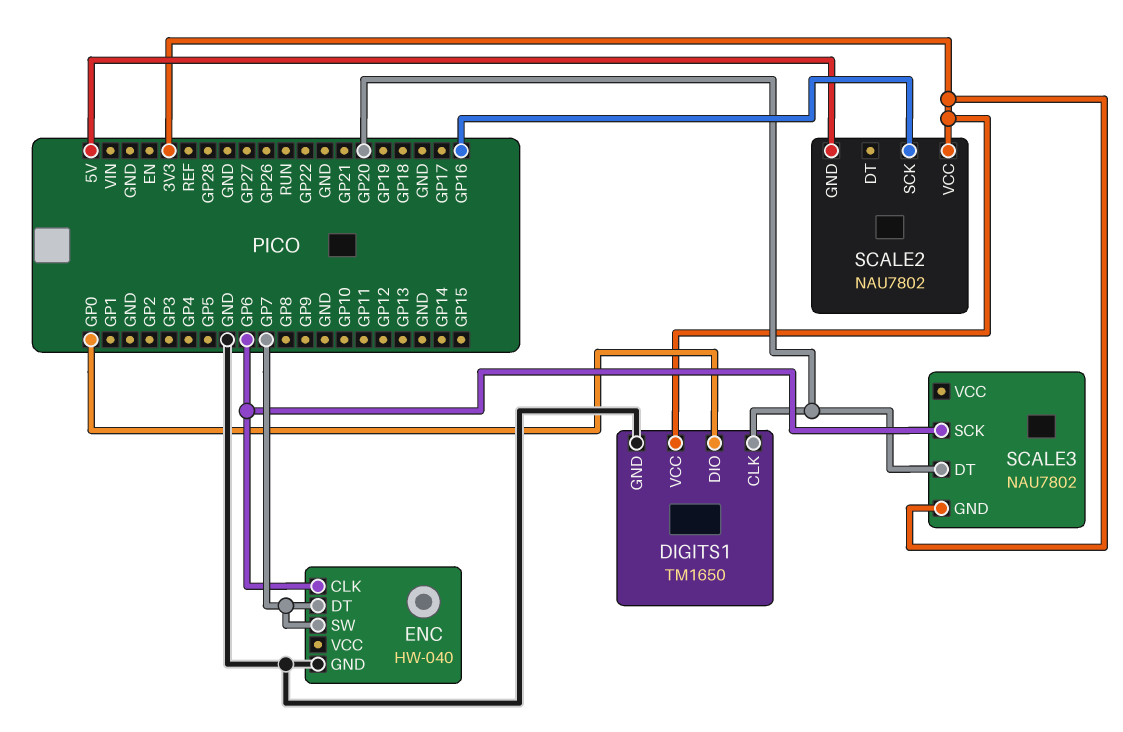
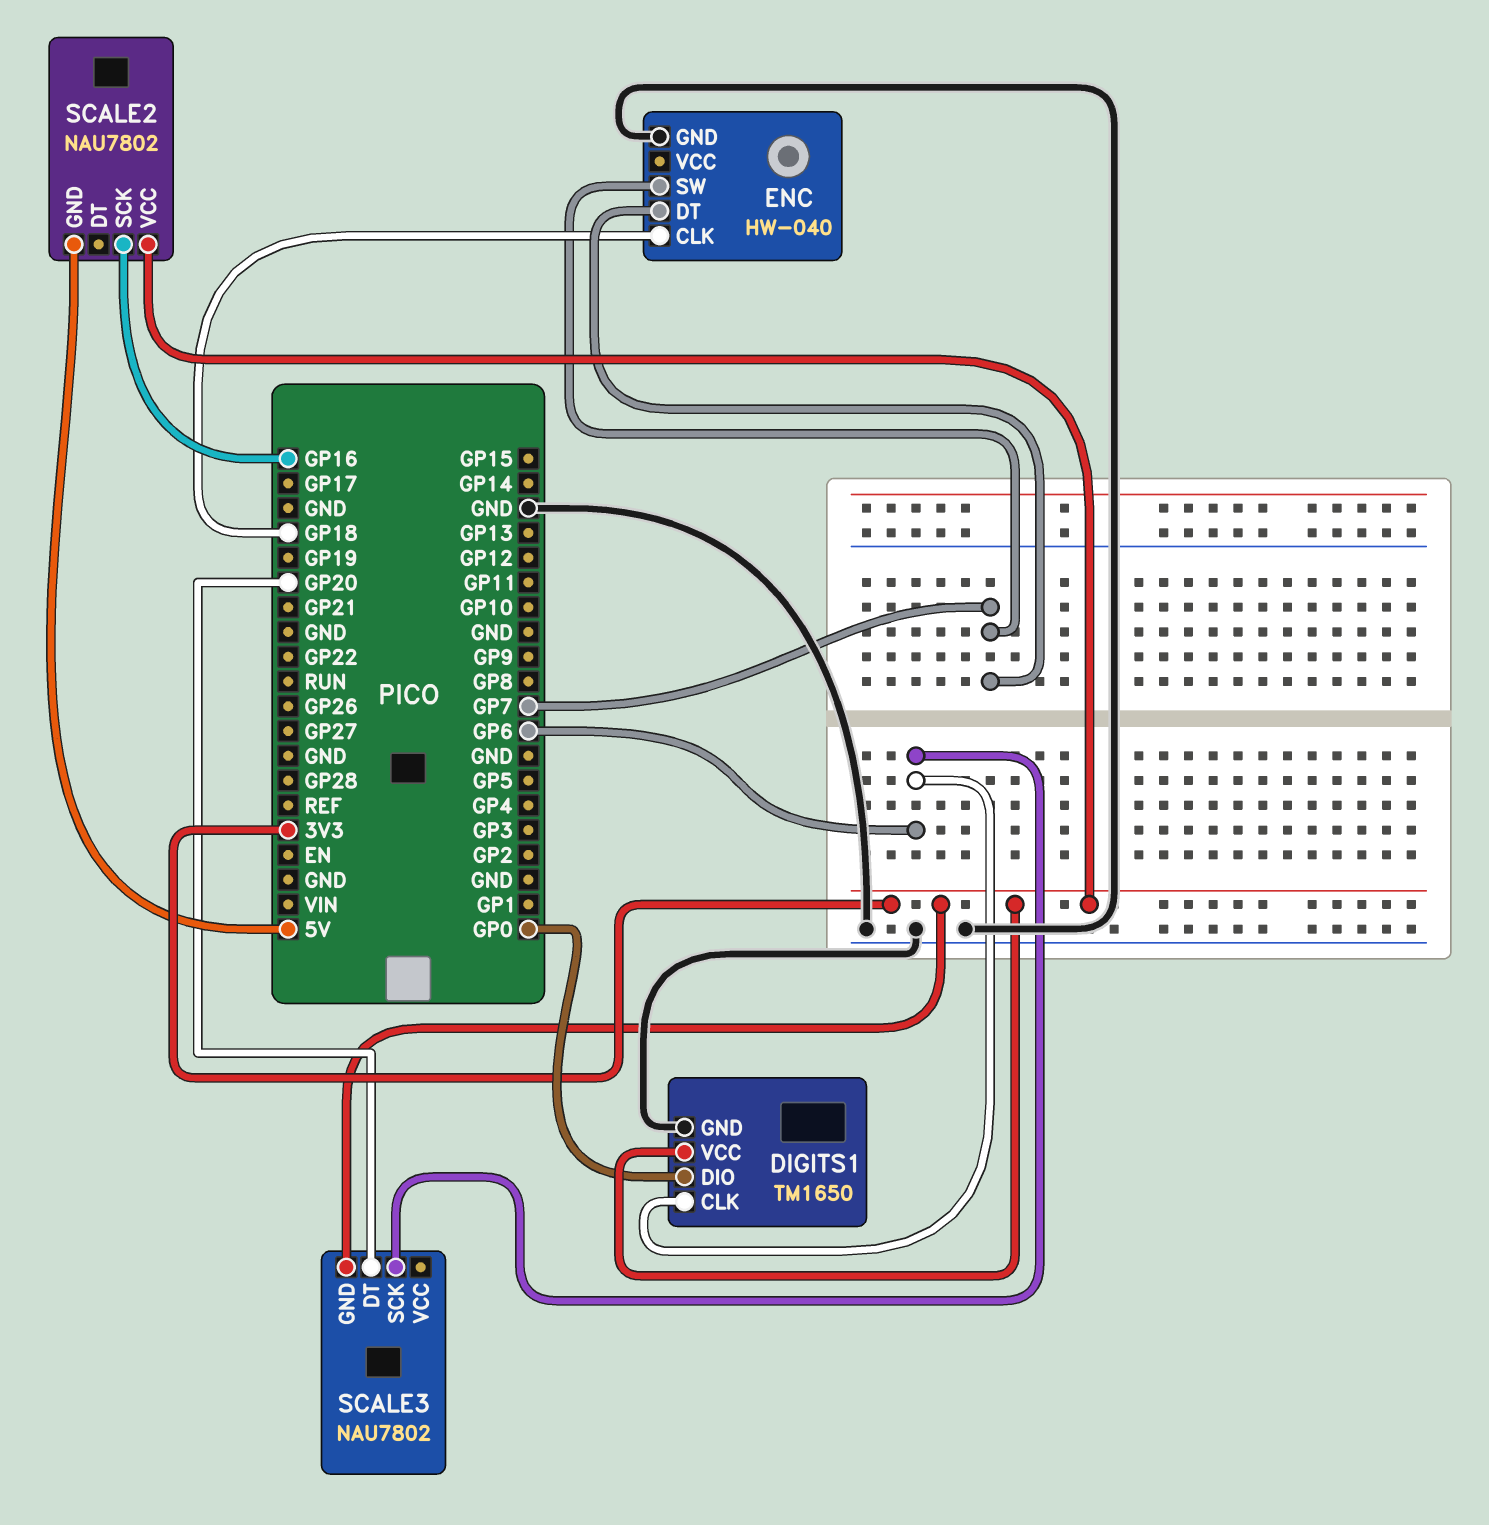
DIGITS1 pin CLK: GP20 -> GP6
ENC pin CLK: GP6 -> GP18

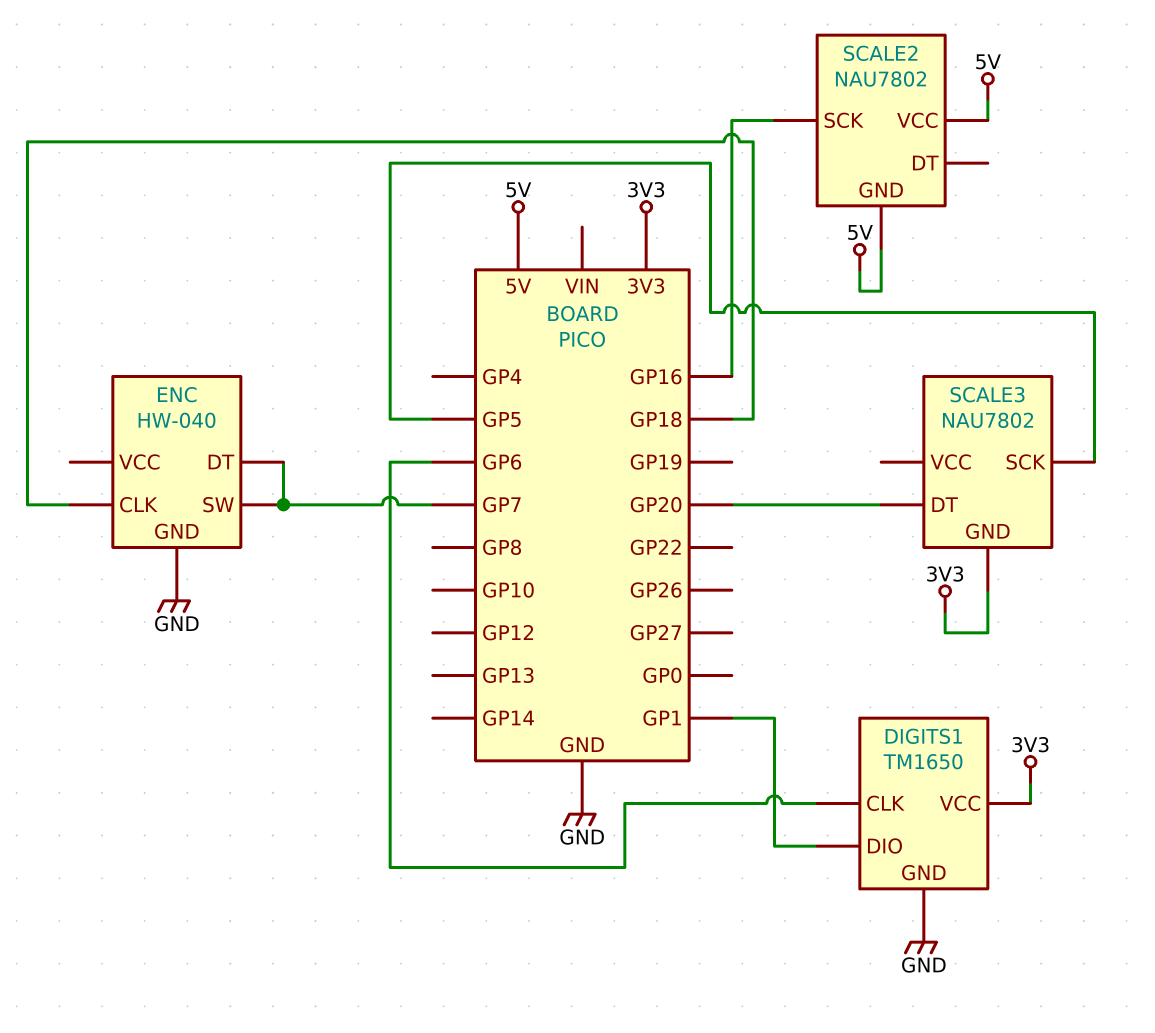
DIGITS1 pin DIO: GP0 -> GP1
SCALE2 pin VCC: 3V3 -> 5V
SCALE3 pin SCK: GP6 -> GP5

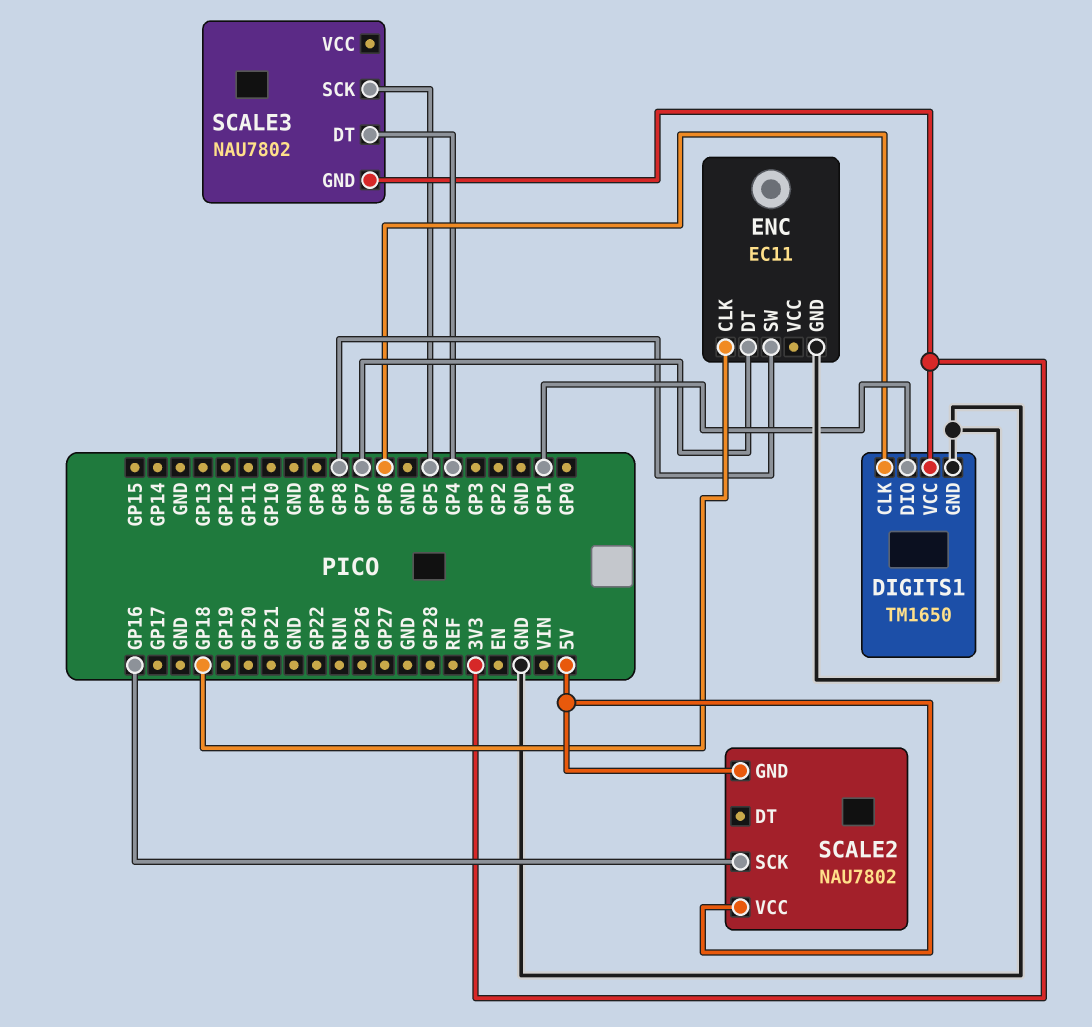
ENC: HW-040 -> EC11
ENC pin SW: GP7 -> GP8
SCALE3 pin DT: GP20 -> GP4

